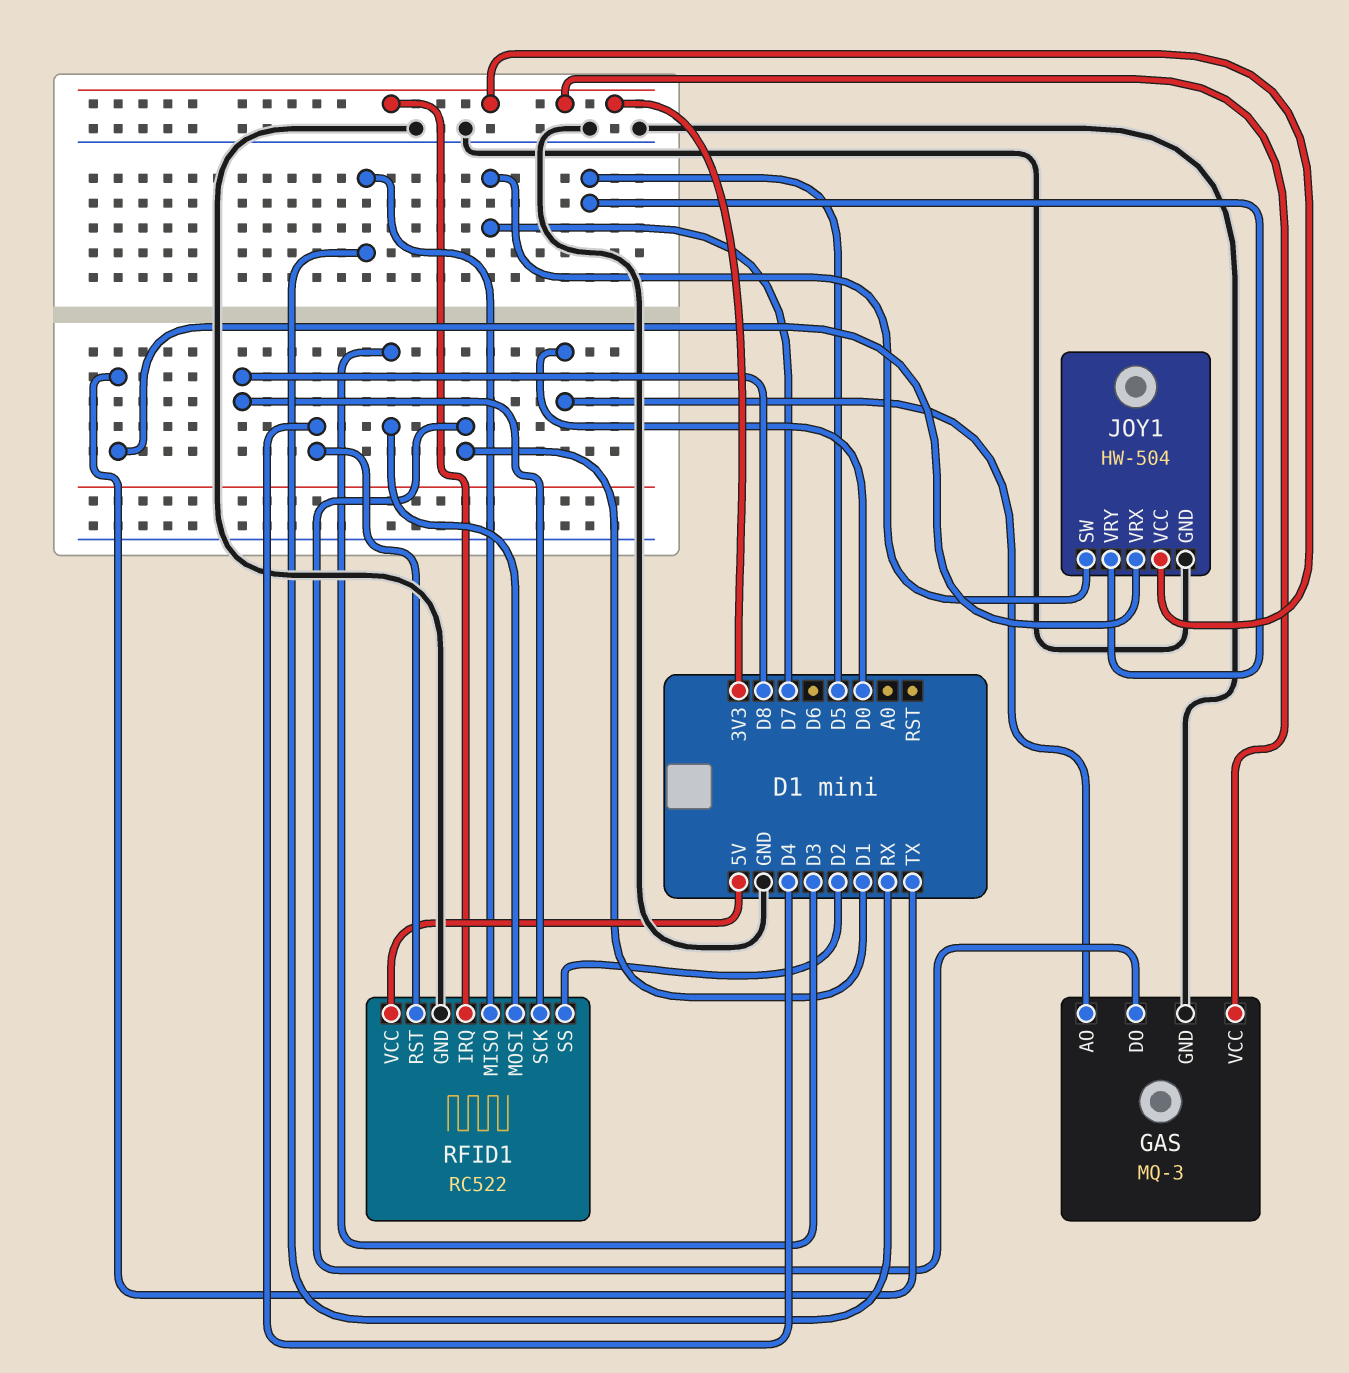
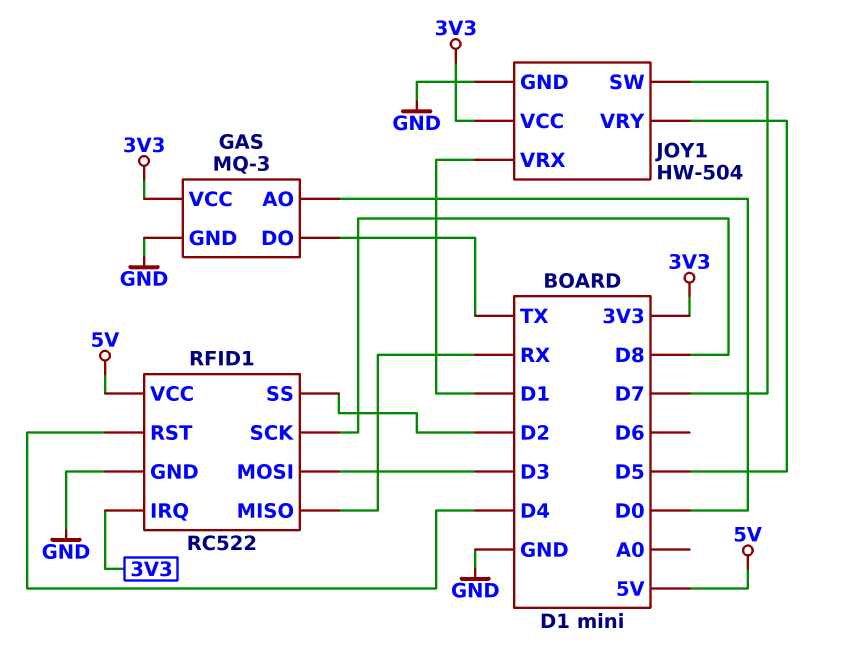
GAS pin DO: D1 -> TX
JOY1 pin VRX: TX -> D1

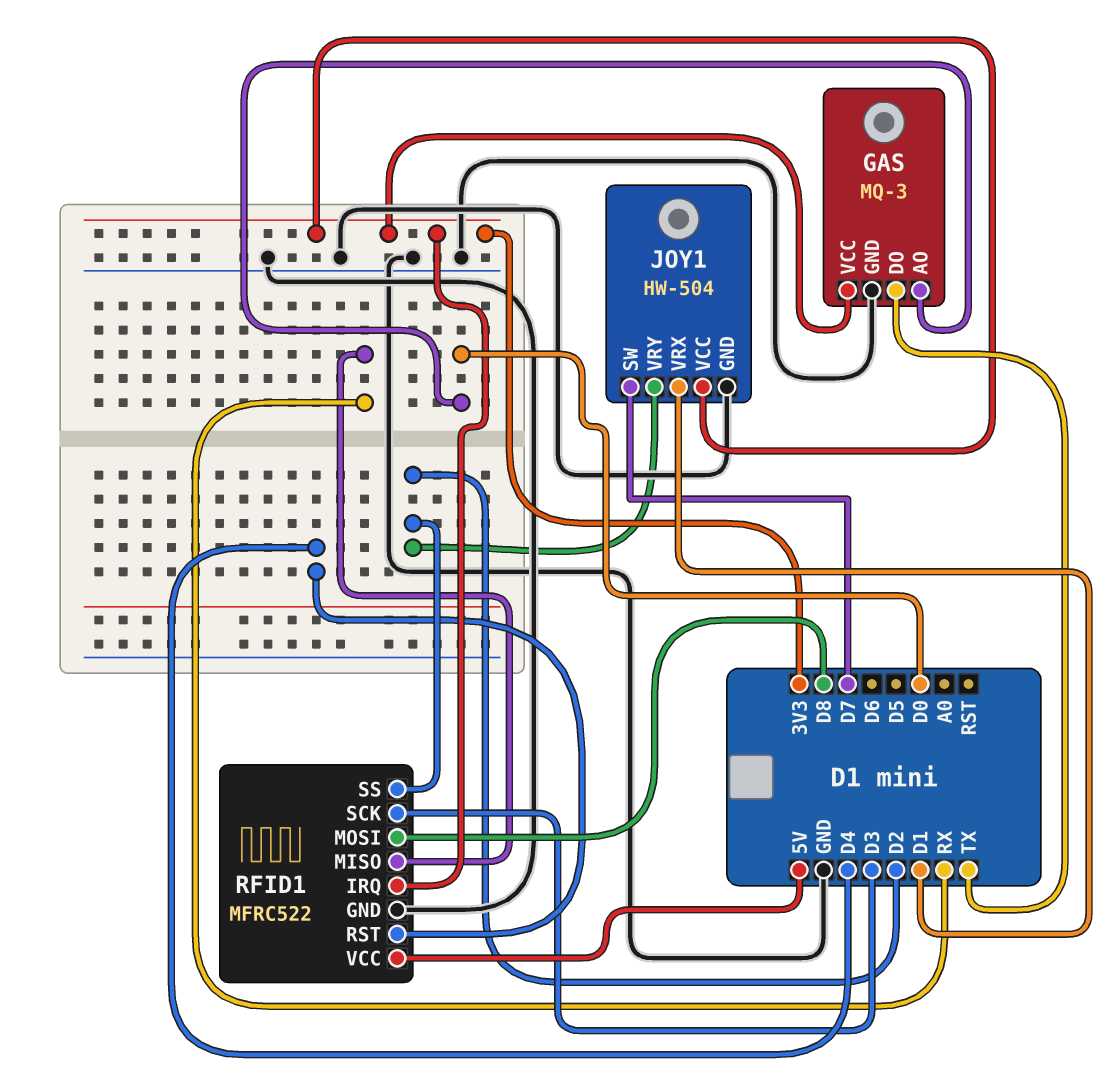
JOY1 pin VRY: D5 -> D2
RFID1: RC522 -> MFRC522
RFID1 pin MOSI: D3 -> D8
RFID1 pin SCK: D8 -> D3

